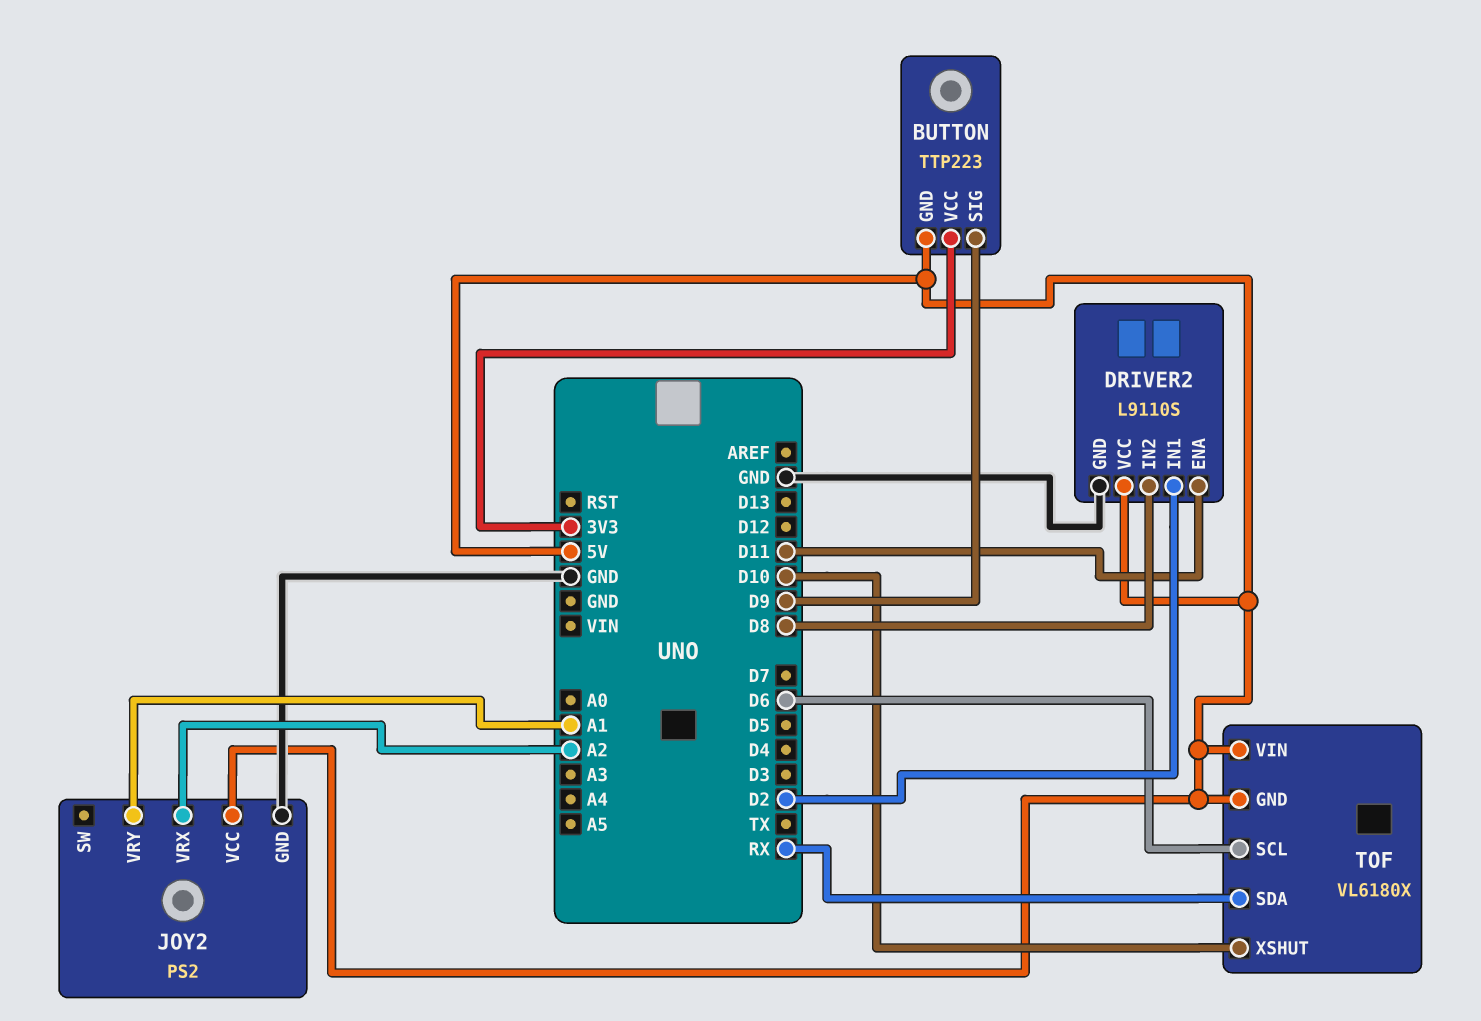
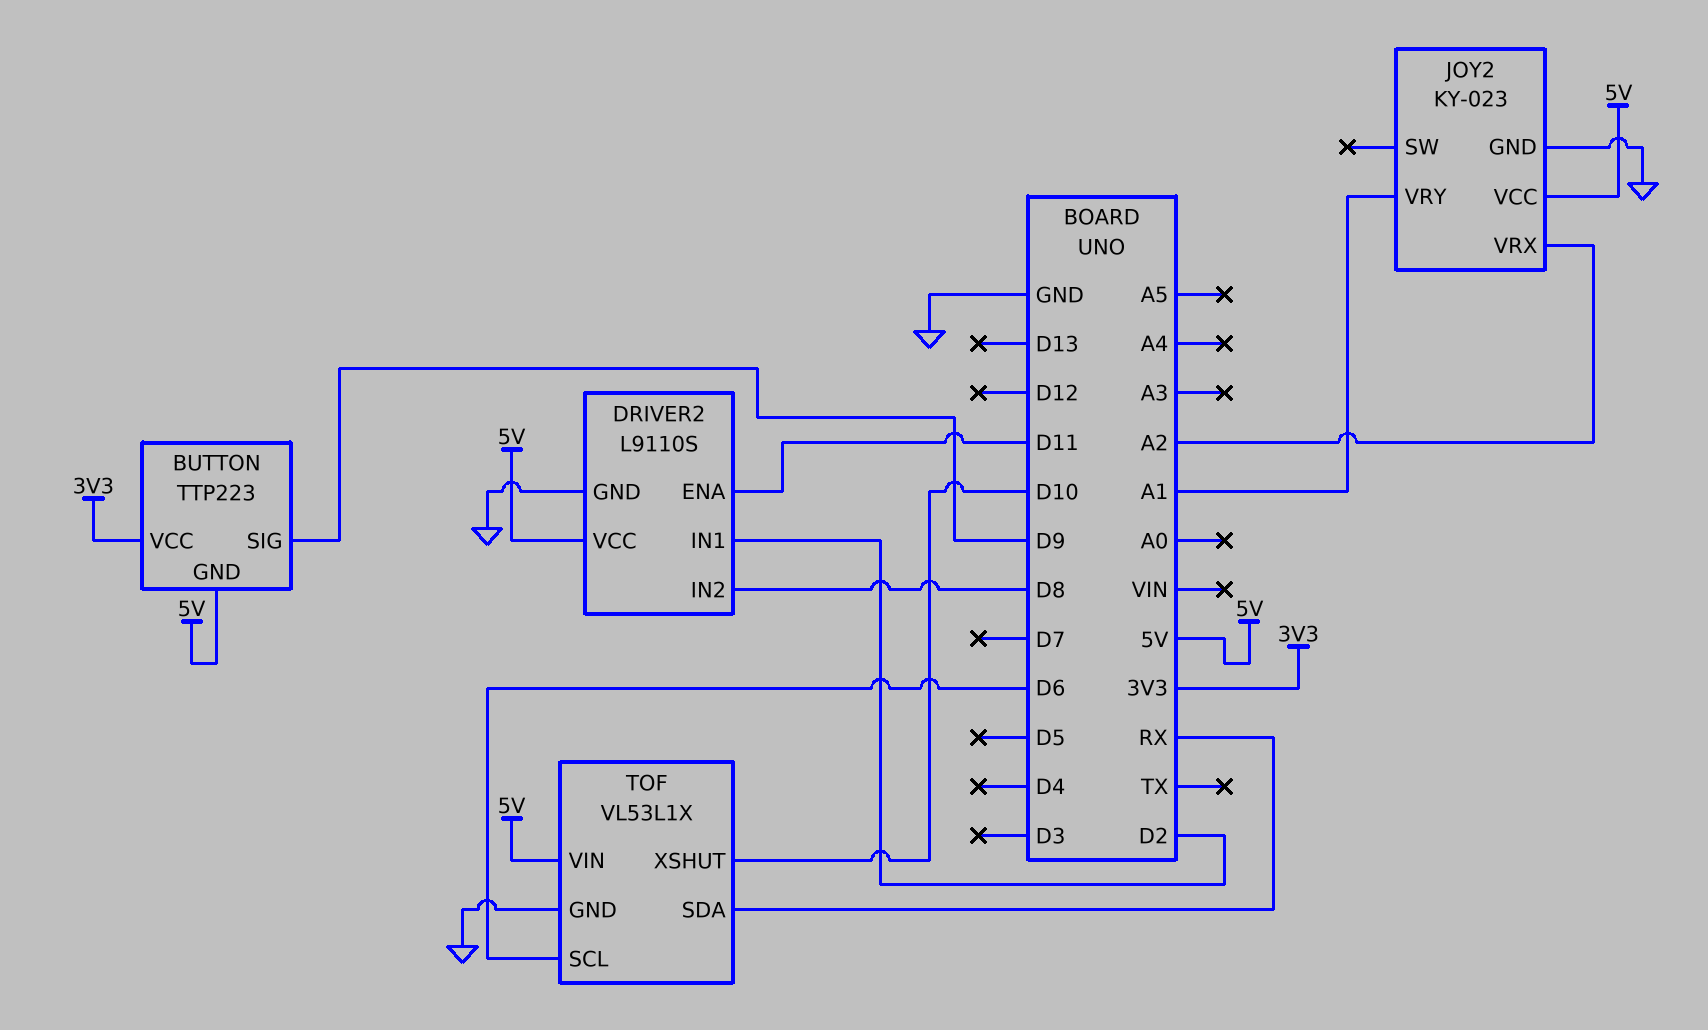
JOY2: PS2 -> KY-023
TOF: VL6180X -> VL53L1X
TOF pin GND: 5V -> GND

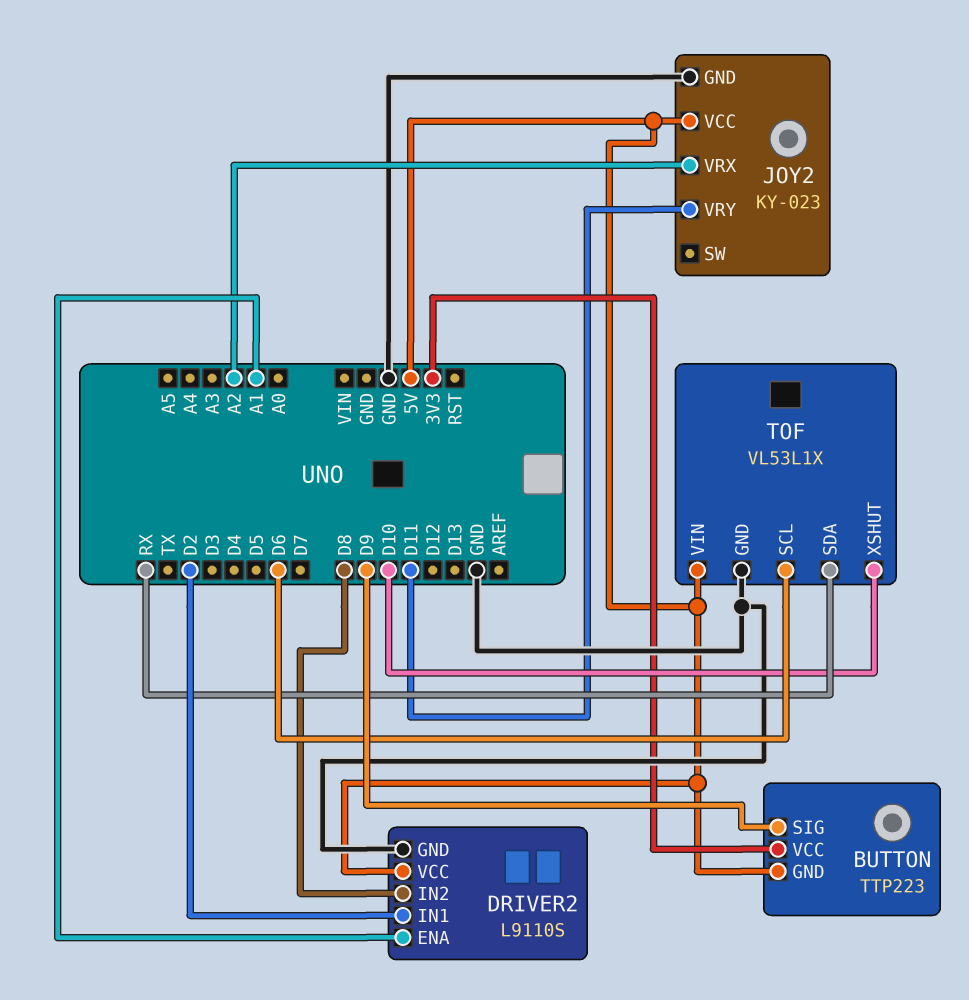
DRIVER2 pin ENA: D11 -> A1
JOY2 pin VRY: A1 -> D11

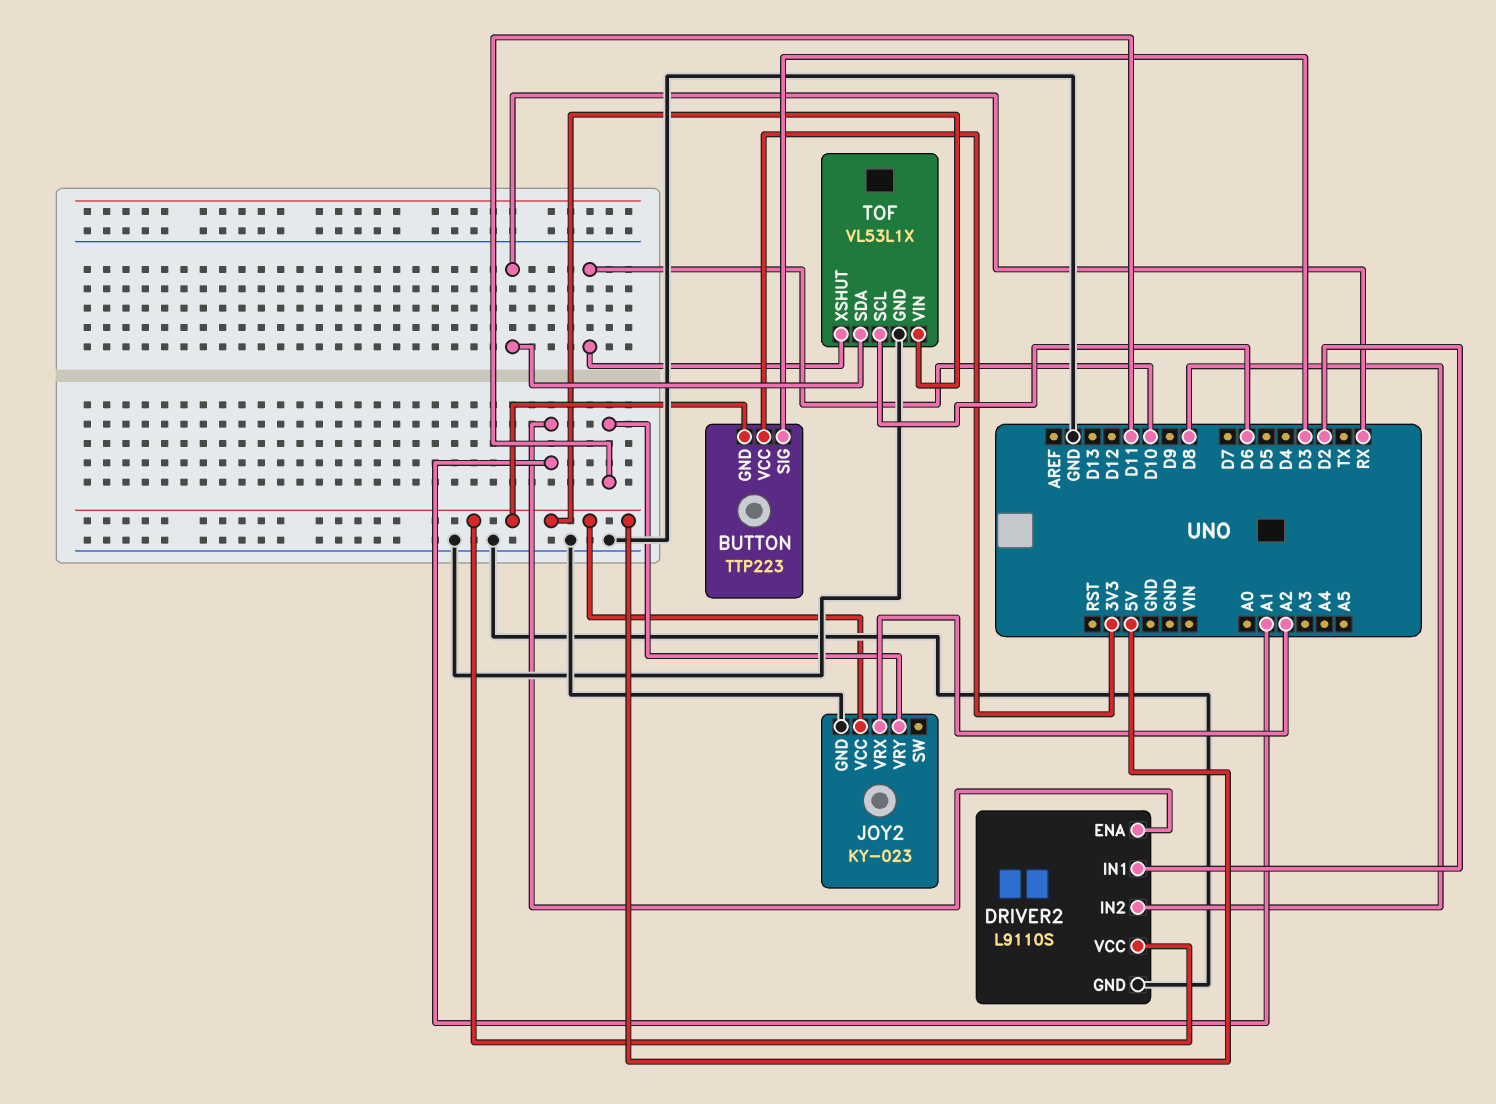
BUTTON pin SIG: D9 -> D3

